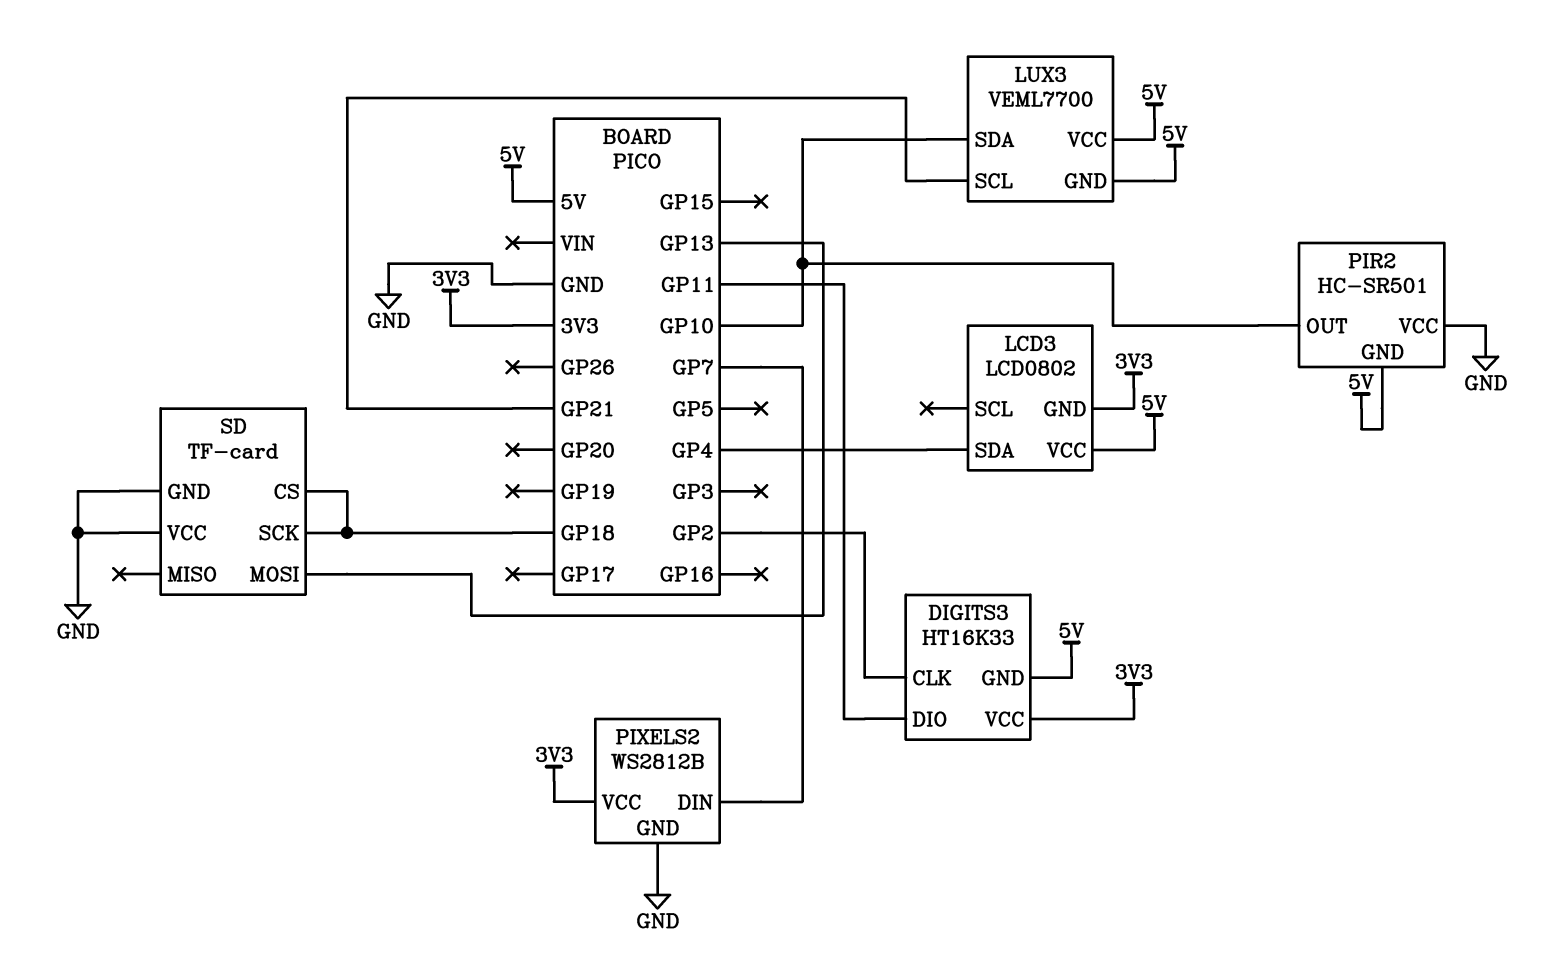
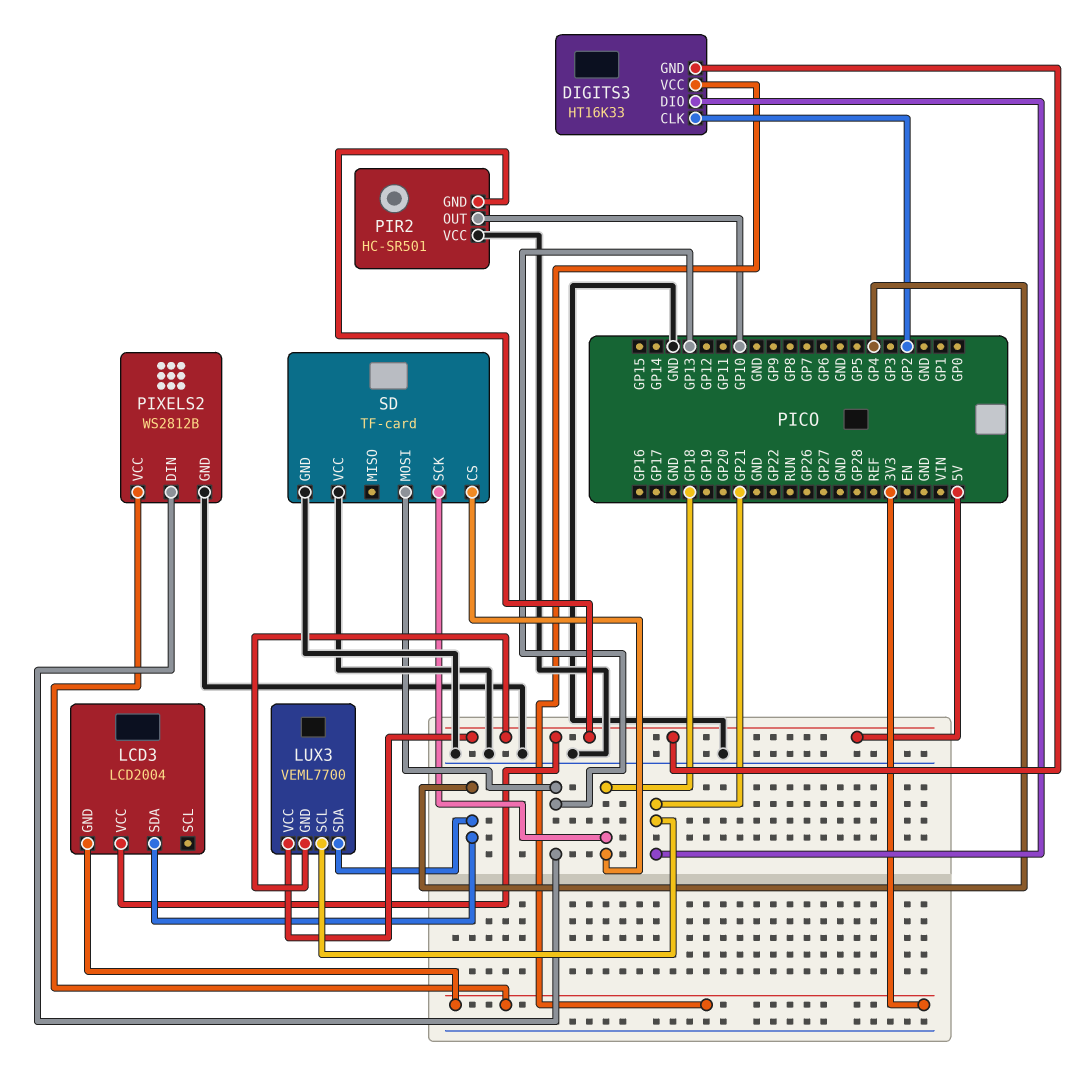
DIGITS3 pin DIO: GP11 -> GP21
LCD3: LCD0802 -> LCD2004
LUX3 pin SDA: GP10 -> GP4
PIXELS2 pin DIN: GP7 -> GP13

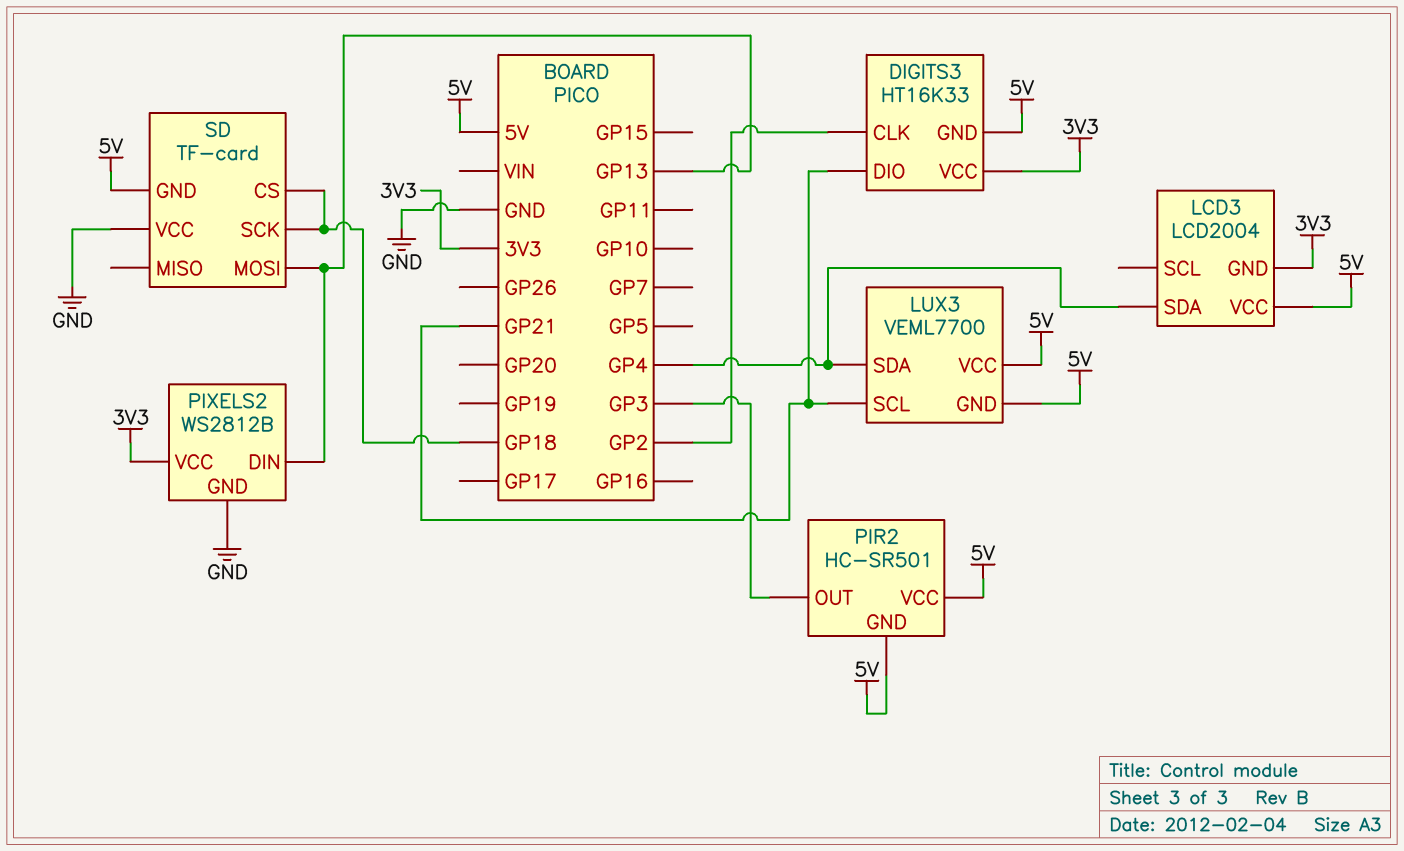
PIR2 pin OUT: GP10 -> GP3
PIR2 pin VCC: GND -> 5V
SD pin GND: GND -> 5V

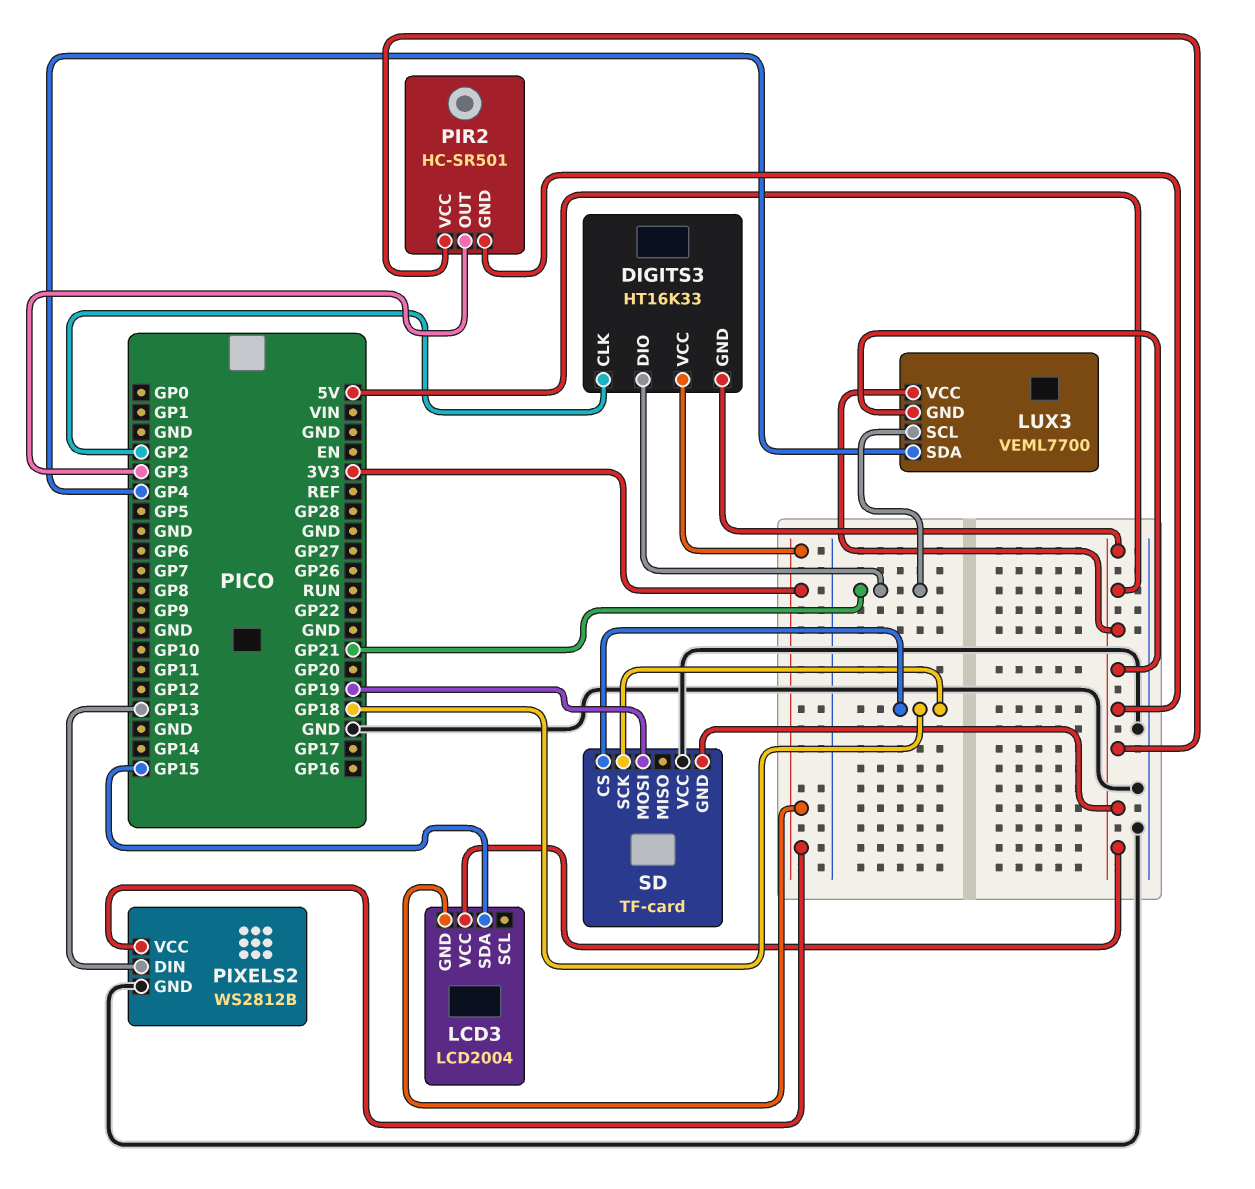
LCD3 pin SDA: GP4 -> GP15
SD pin MOSI: GP13 -> GP19

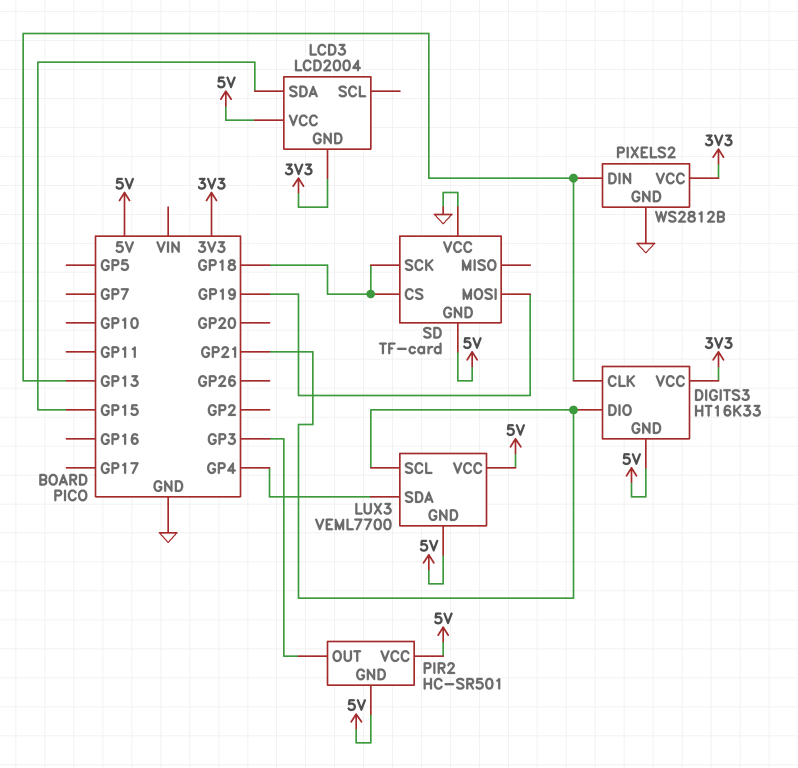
DIGITS3 pin CLK: GP2 -> GP13

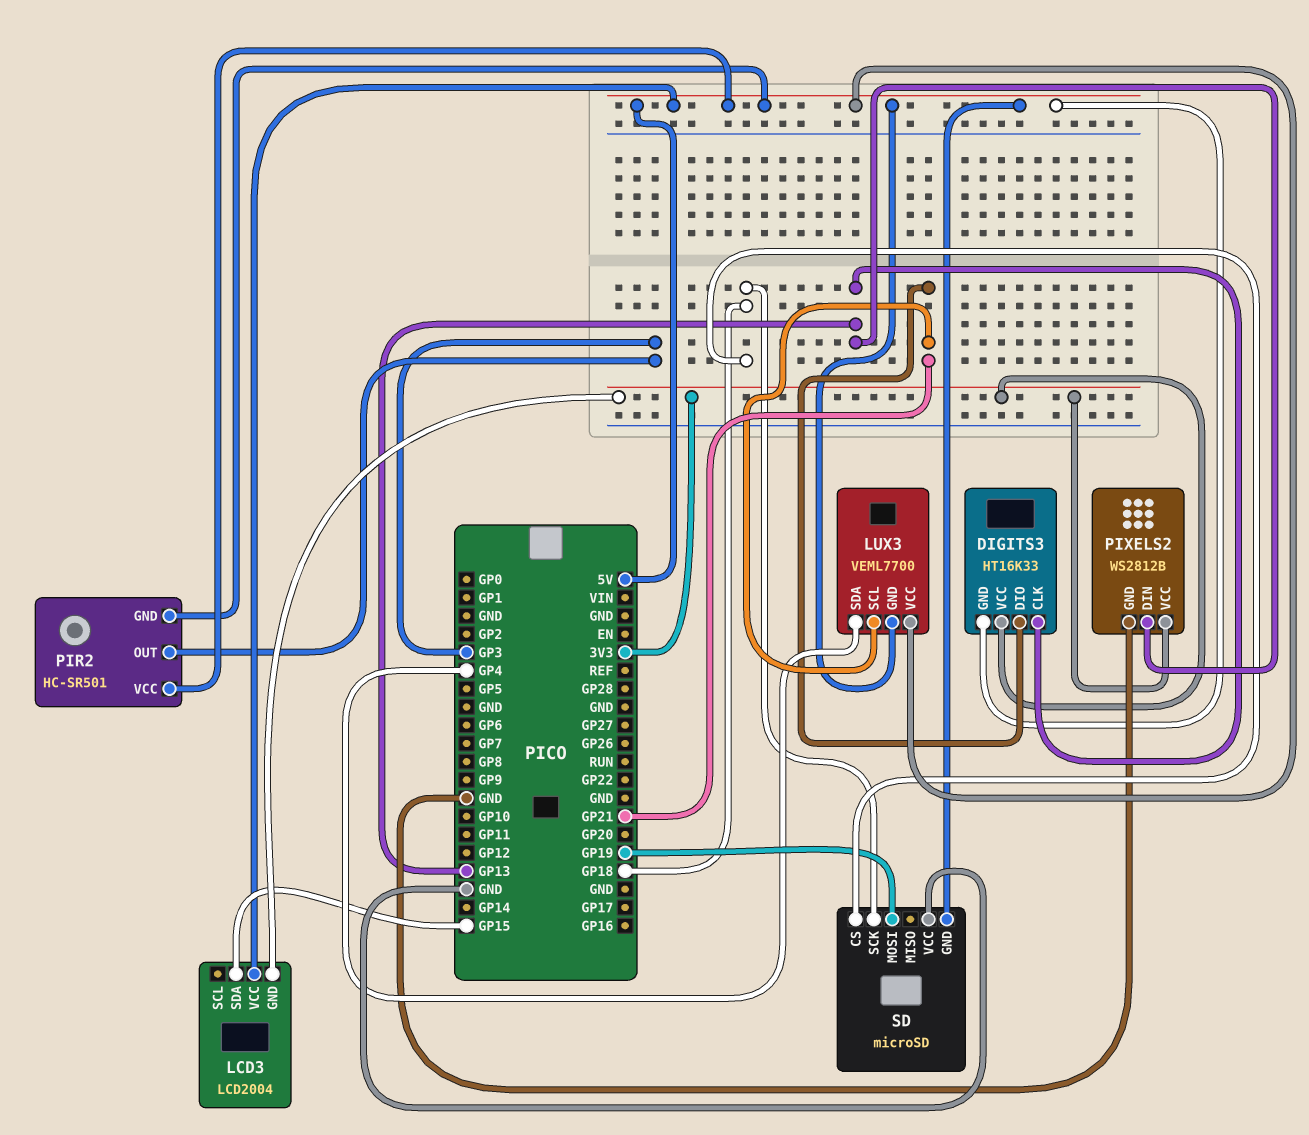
SD: TF-card -> microSD

